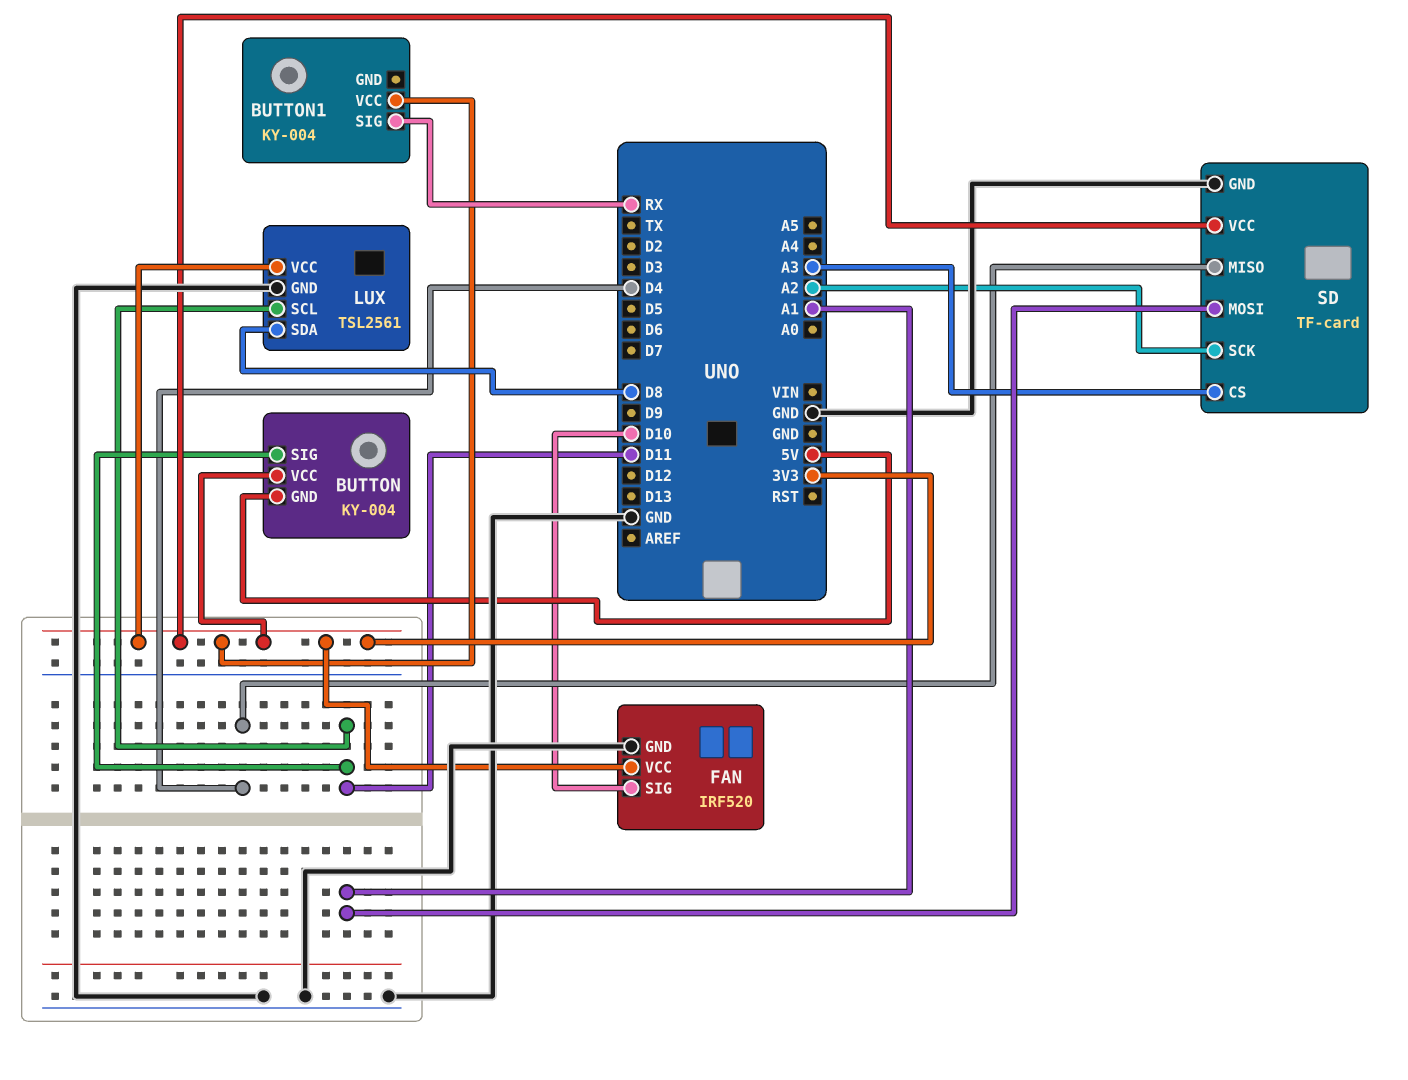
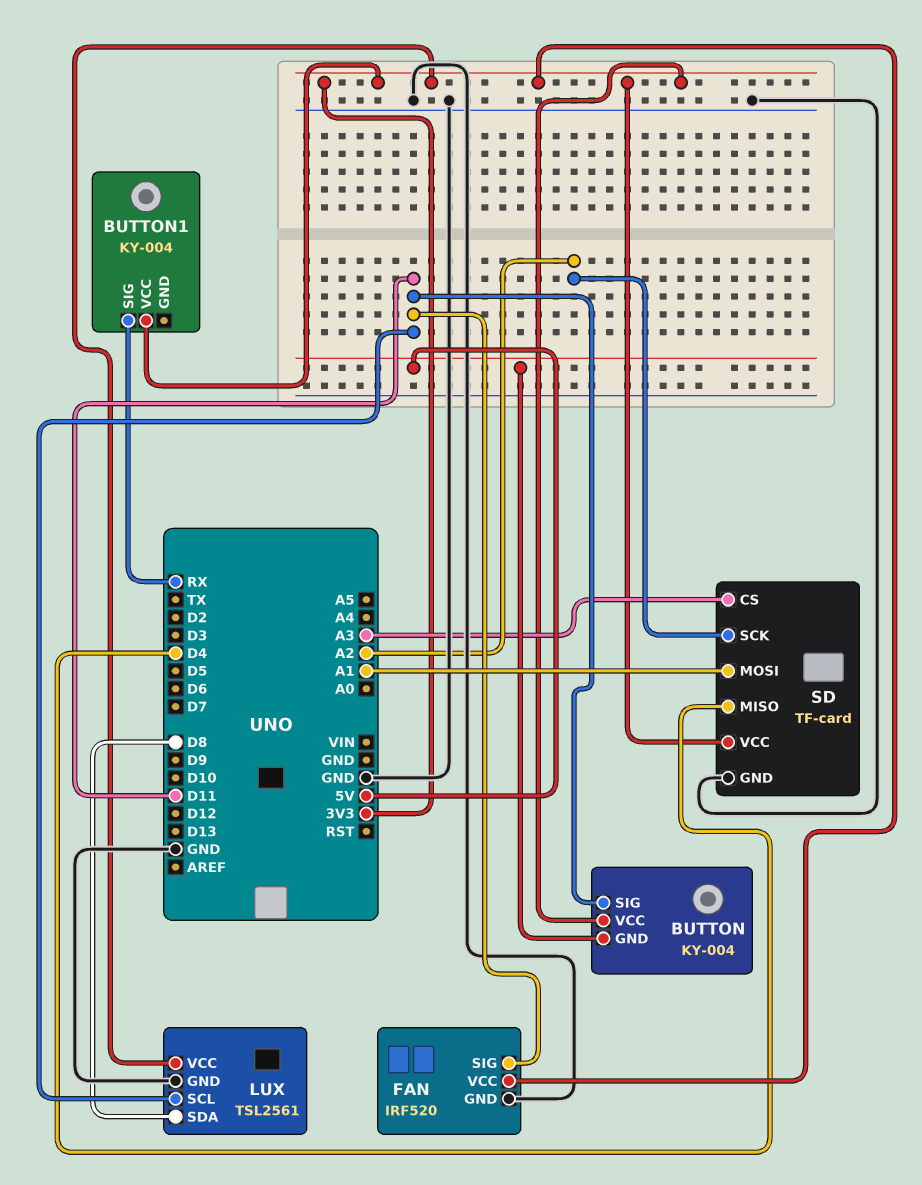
FAN pin SIG: D10 -> D11

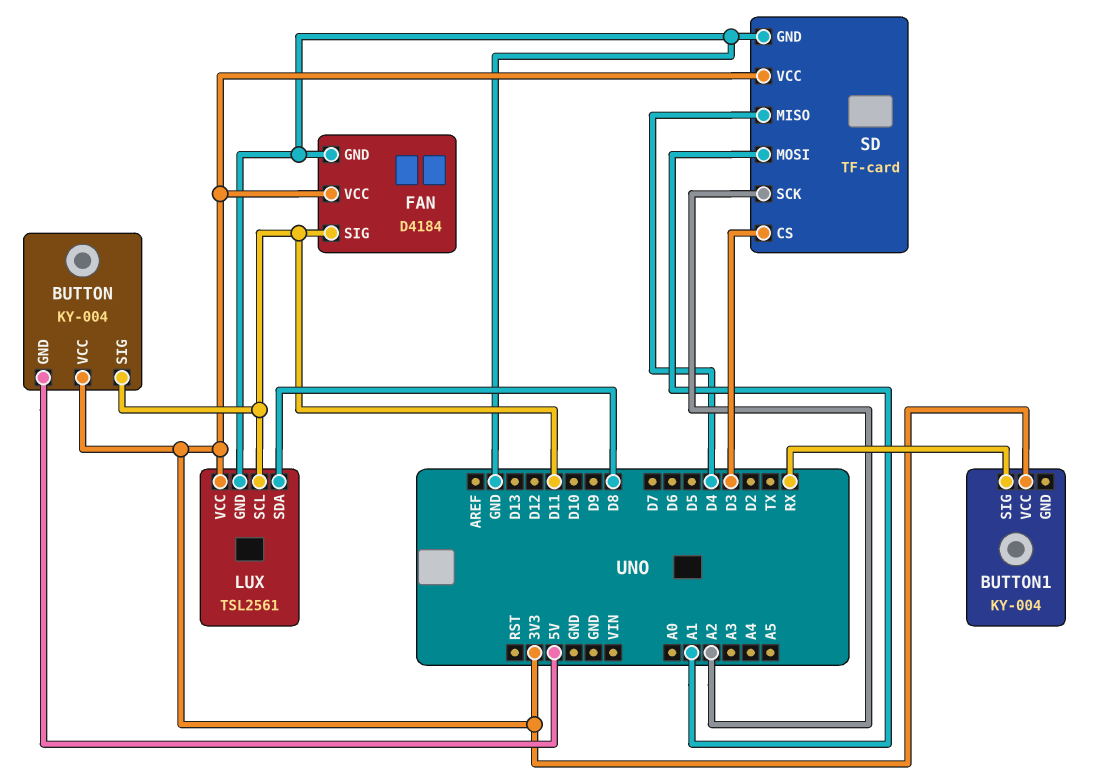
FAN: IRF520 -> D4184
SD pin CS: A3 -> D3

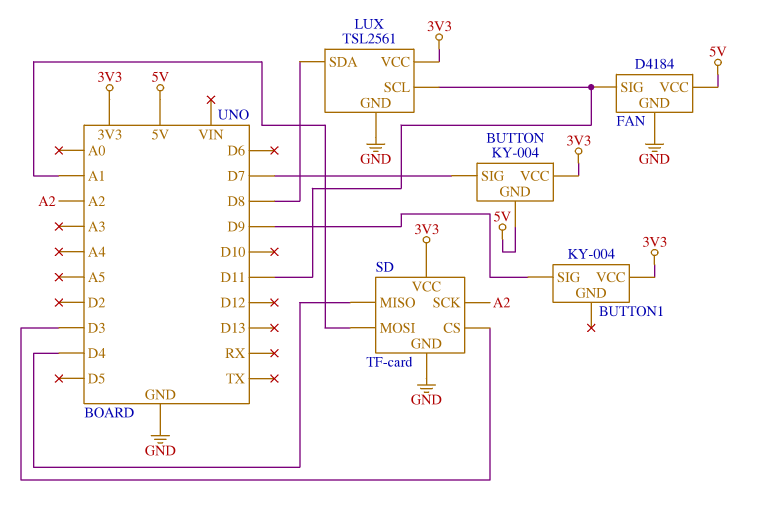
BUTTON pin SIG: D11 -> D7
BUTTON1 pin SIG: RX -> D9
FAN pin VCC: 3V3 -> 5V

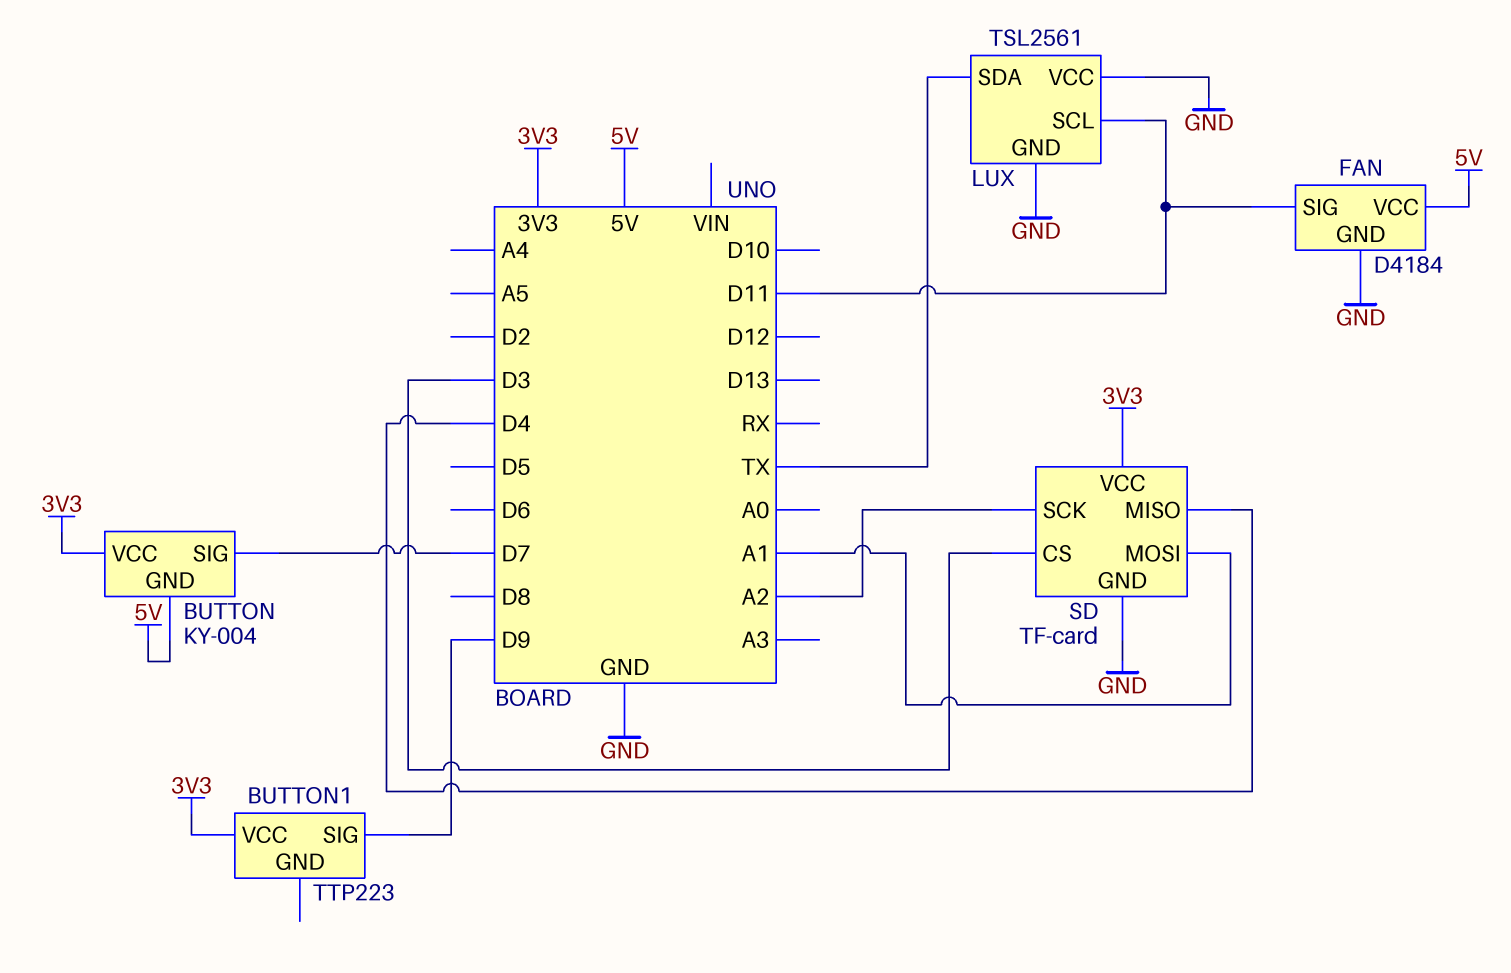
BUTTON1: KY-004 -> TTP223
LUX pin SDA: D8 -> TX
LUX pin VCC: 3V3 -> GND

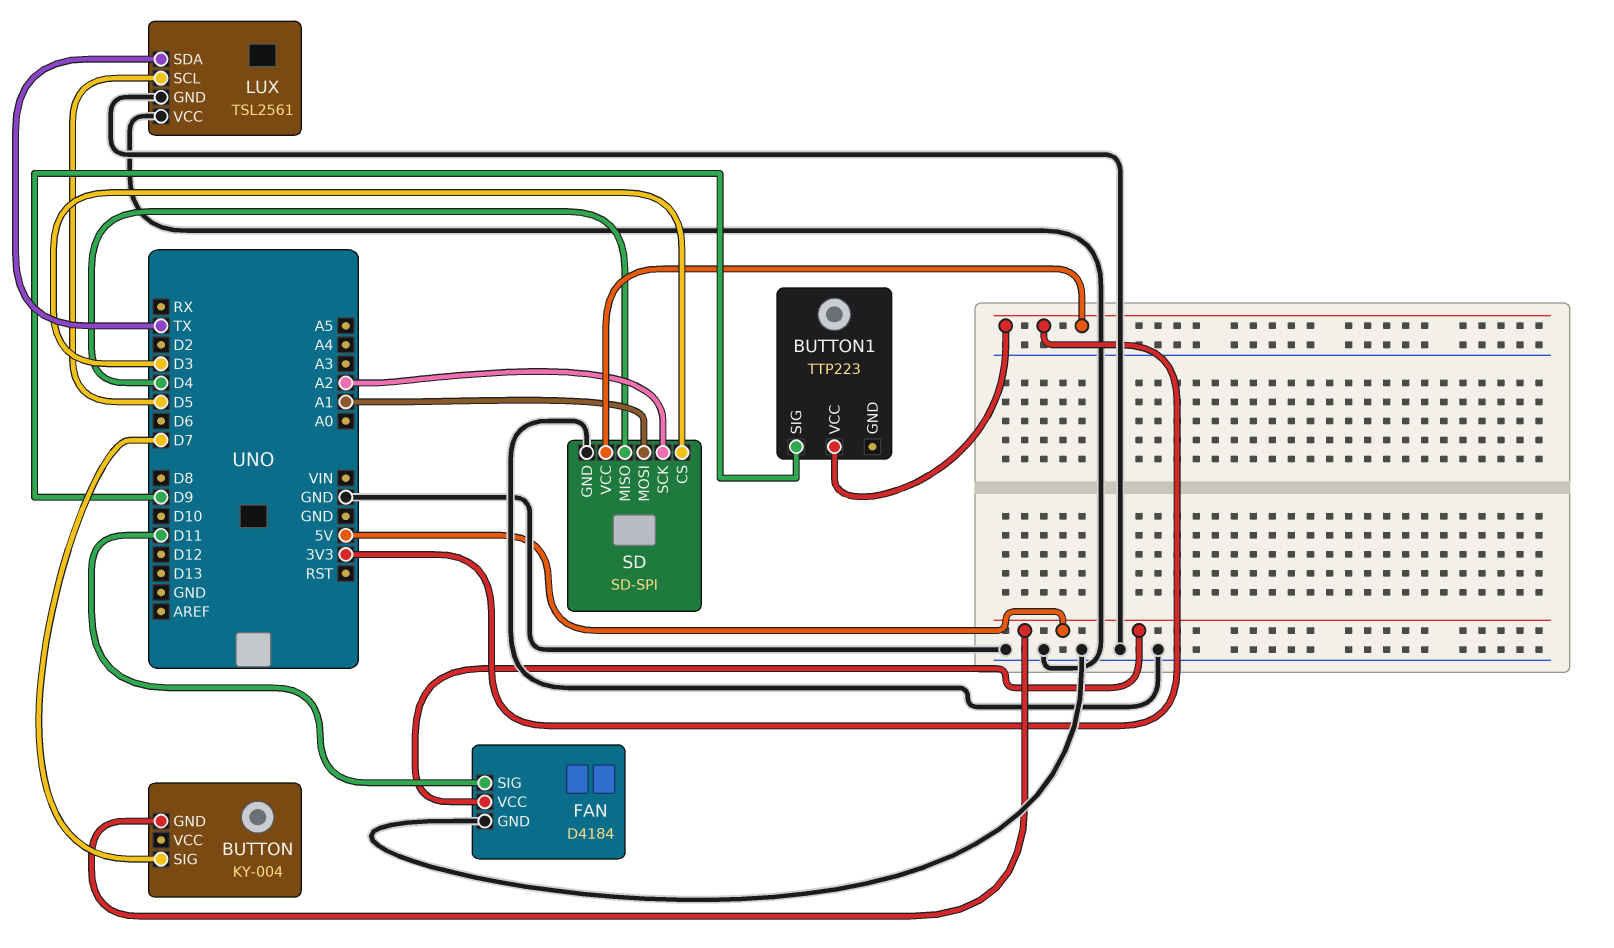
BUTTON pin VCC: 3V3 -> none
LUX pin SCL: D11 -> D5
SD: TF-card -> SD-SPI

